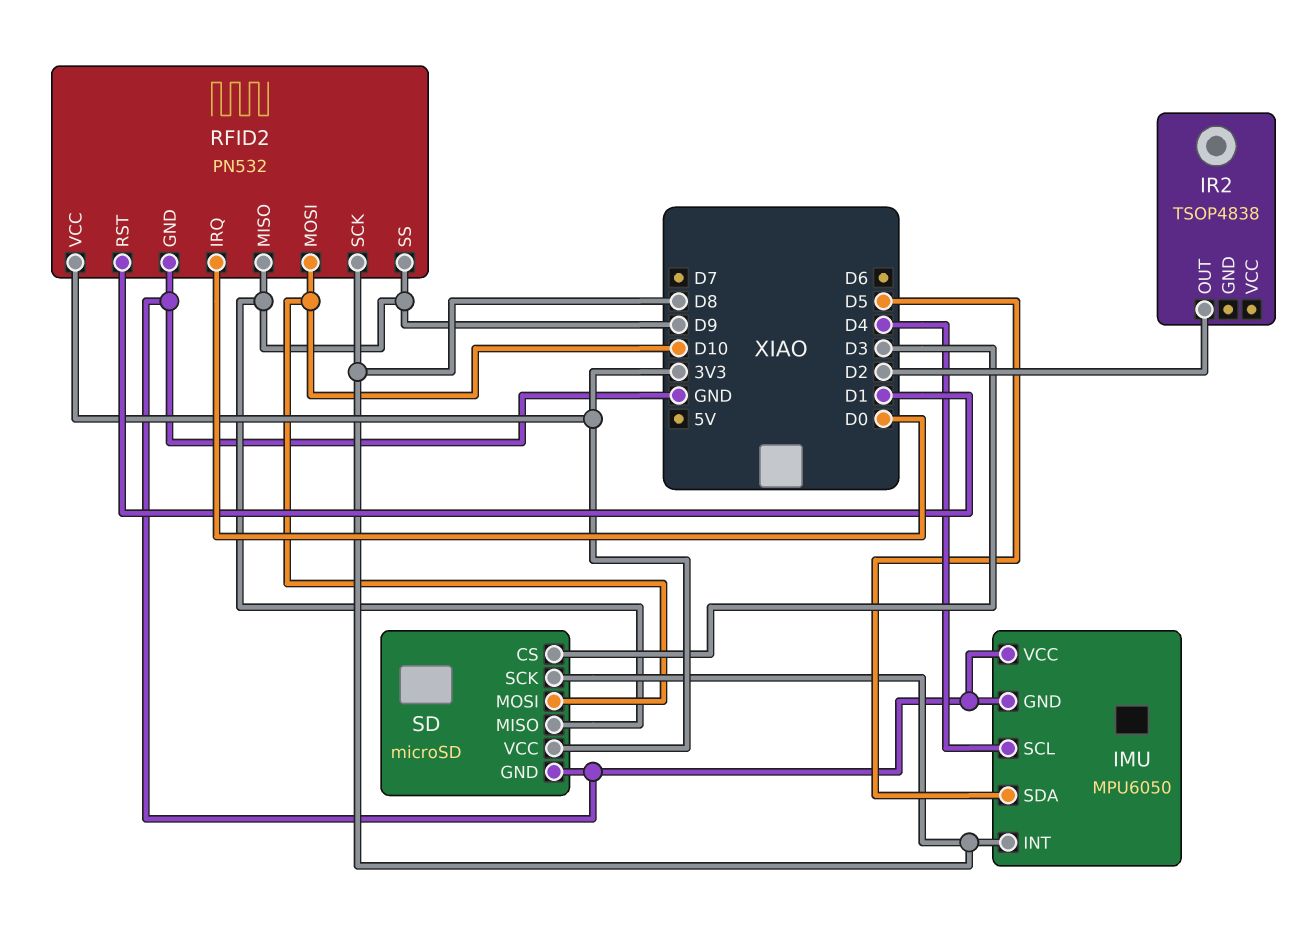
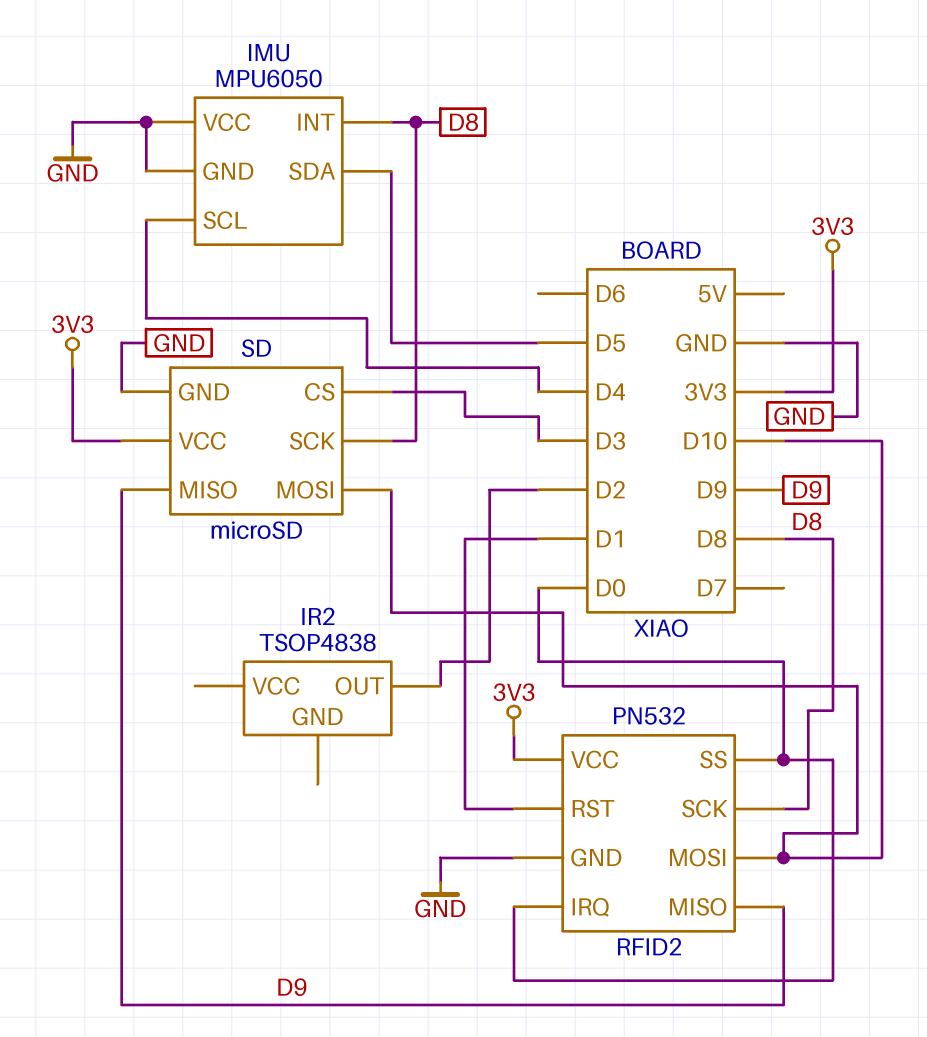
RFID2 pin SS: D9 -> D0

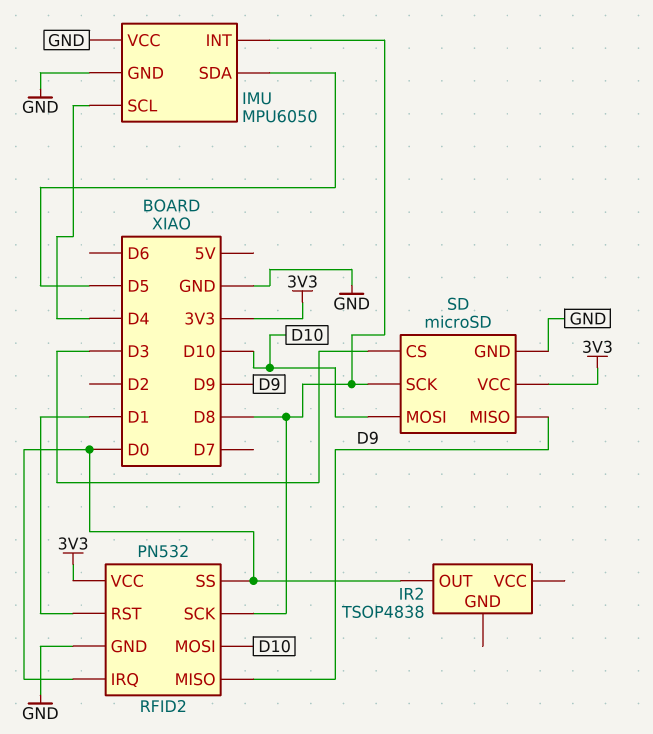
IR2 pin OUT: D2 -> D0

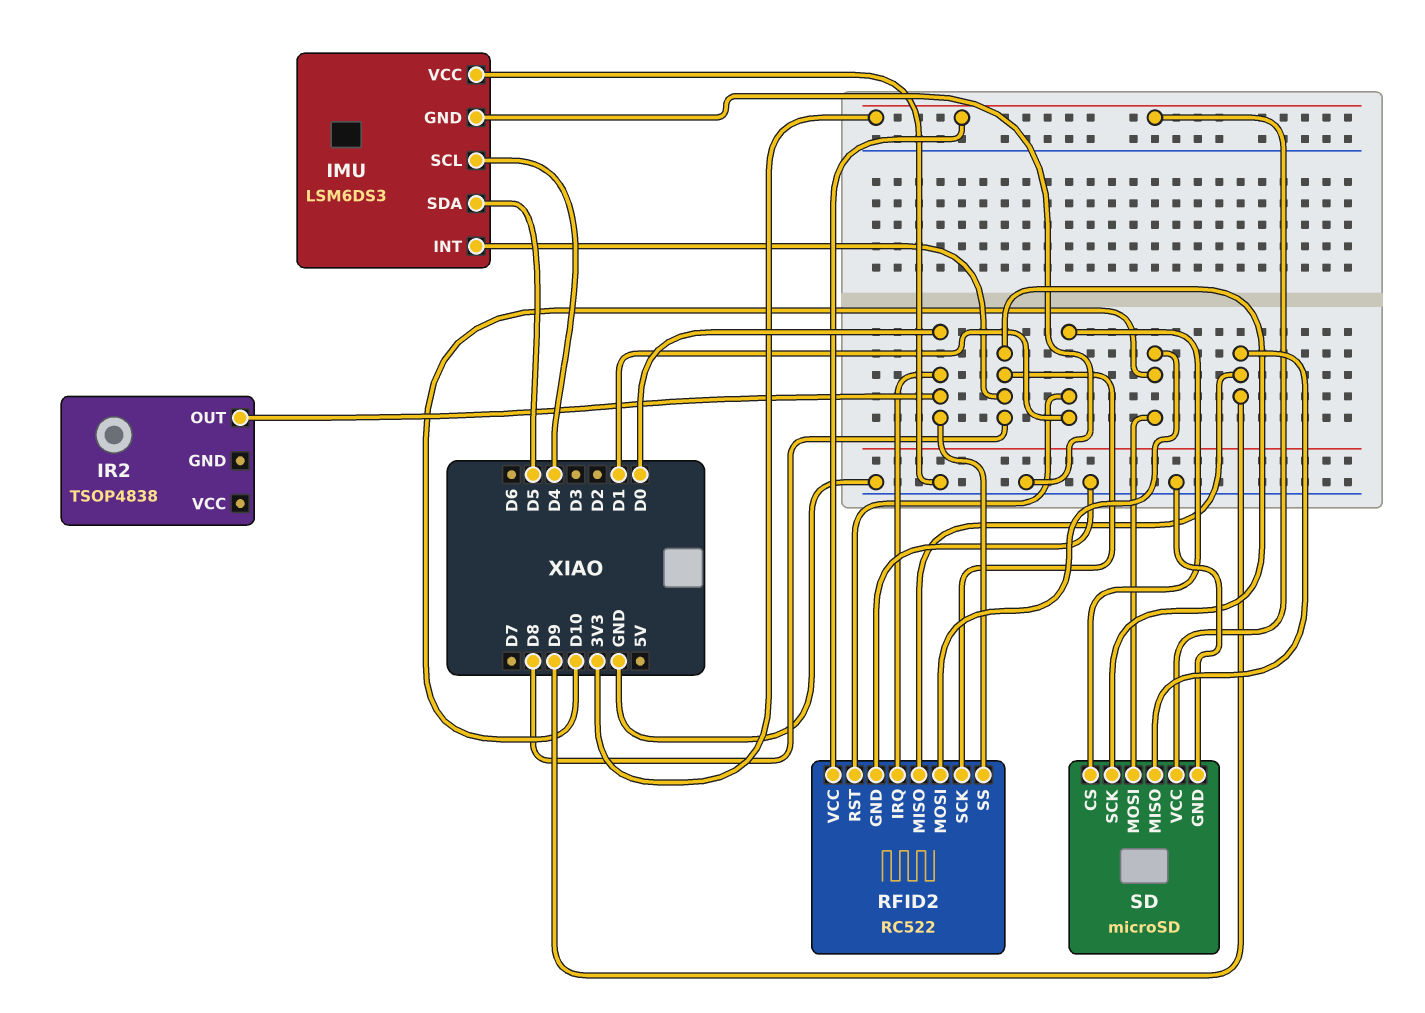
IMU: MPU6050 -> LSM6DS3
RFID2: PN532 -> RC522
SD pin CS: D3 -> D1

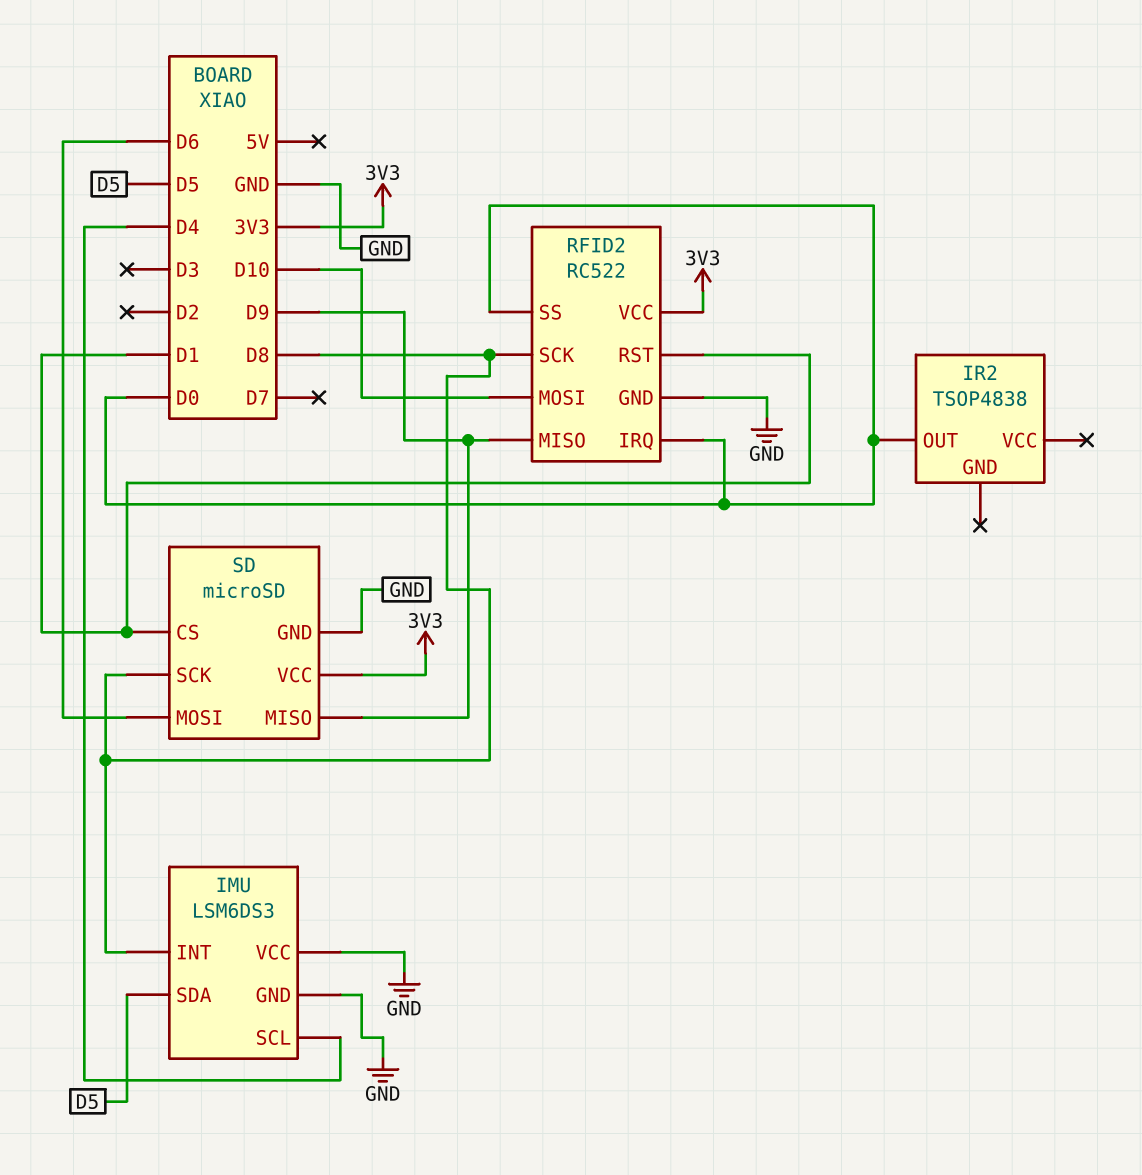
SD pin MOSI: D10 -> D6

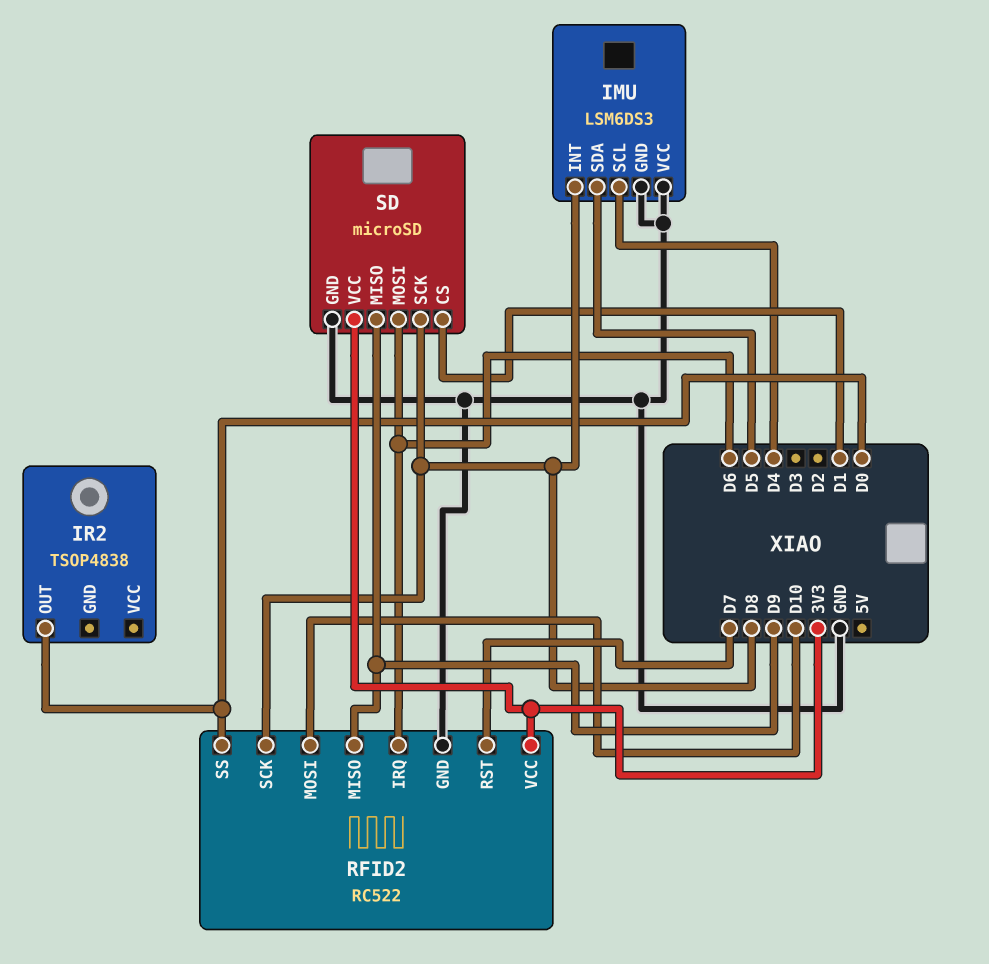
RFID2 pin IRQ: D0 -> D6
RFID2 pin RST: D1 -> D7

